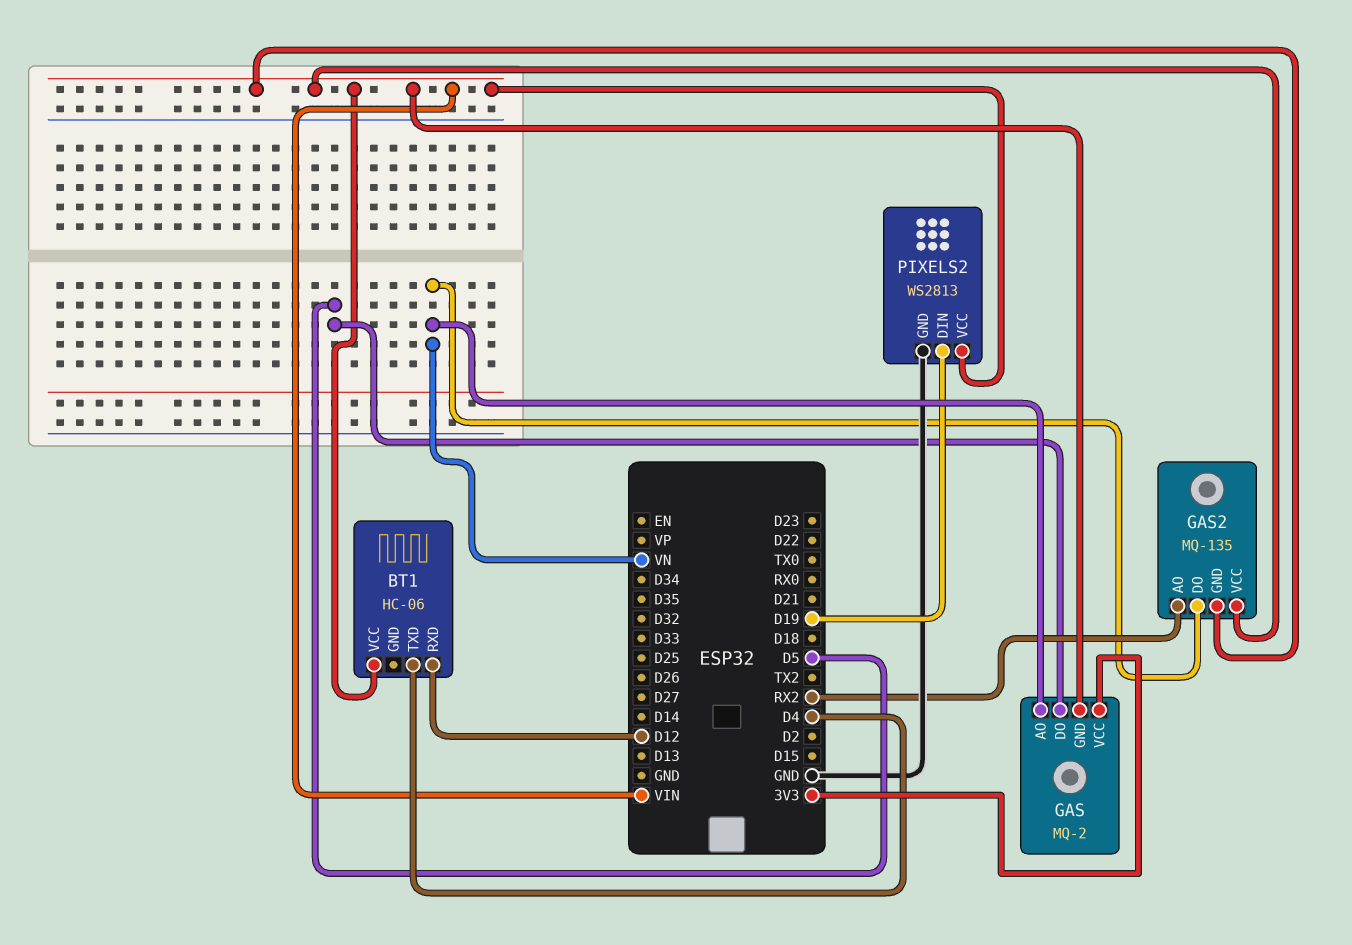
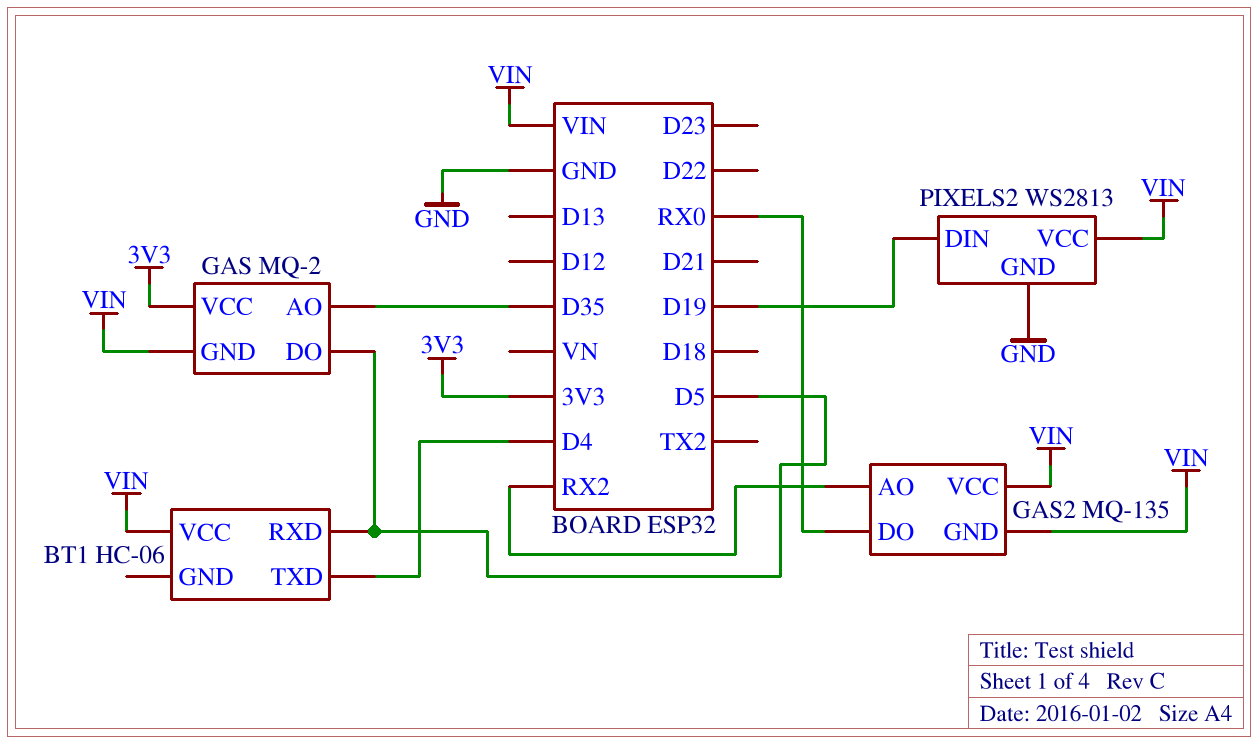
BT1 pin RXD: D12 -> D5
GAS pin AO: VN -> D35
GAS2 pin DO: VN -> RX0

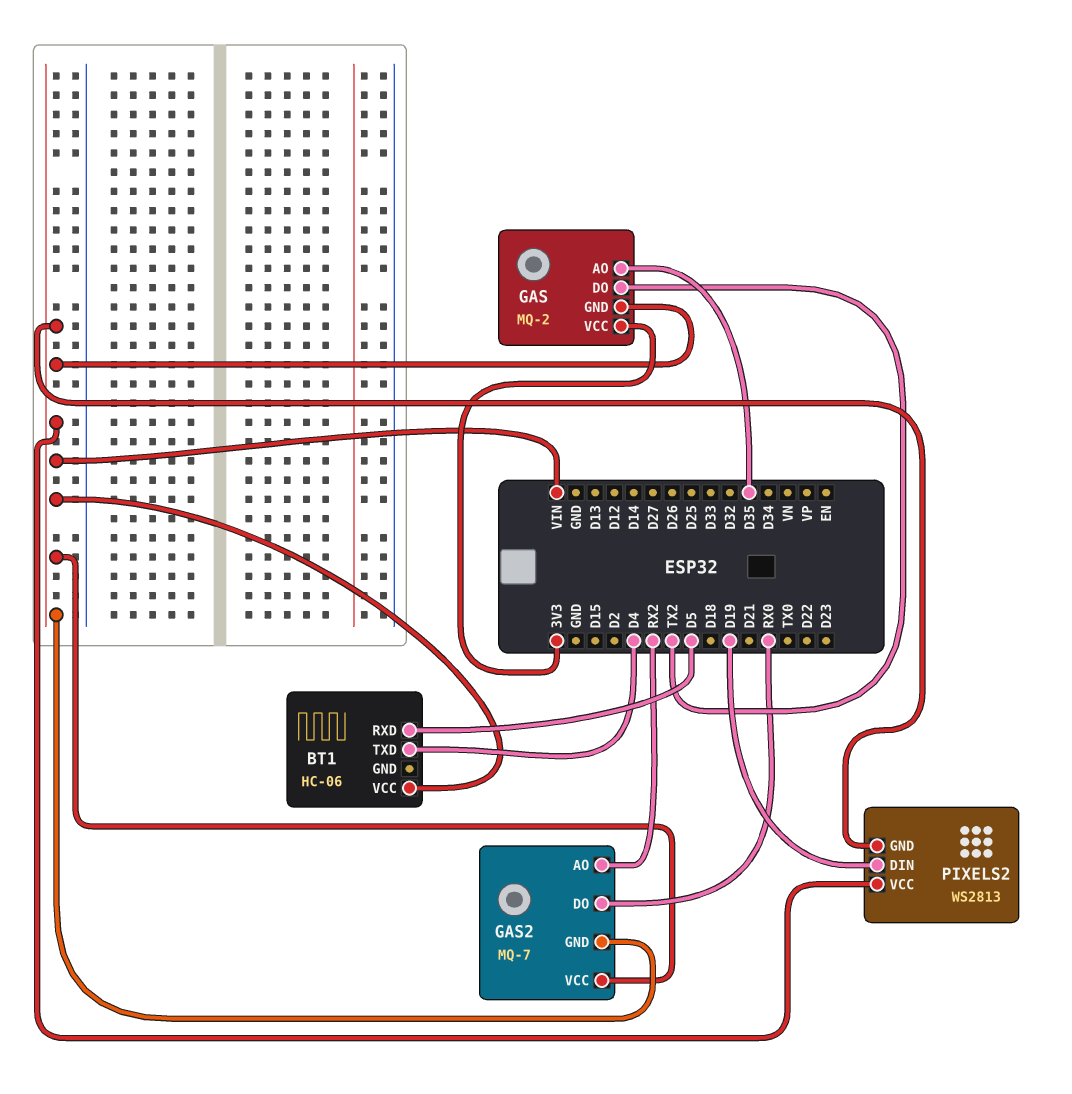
GAS pin DO: D5 -> TX2
GAS2: MQ-135 -> MQ-7
PIXELS2 pin GND: GND -> VIN

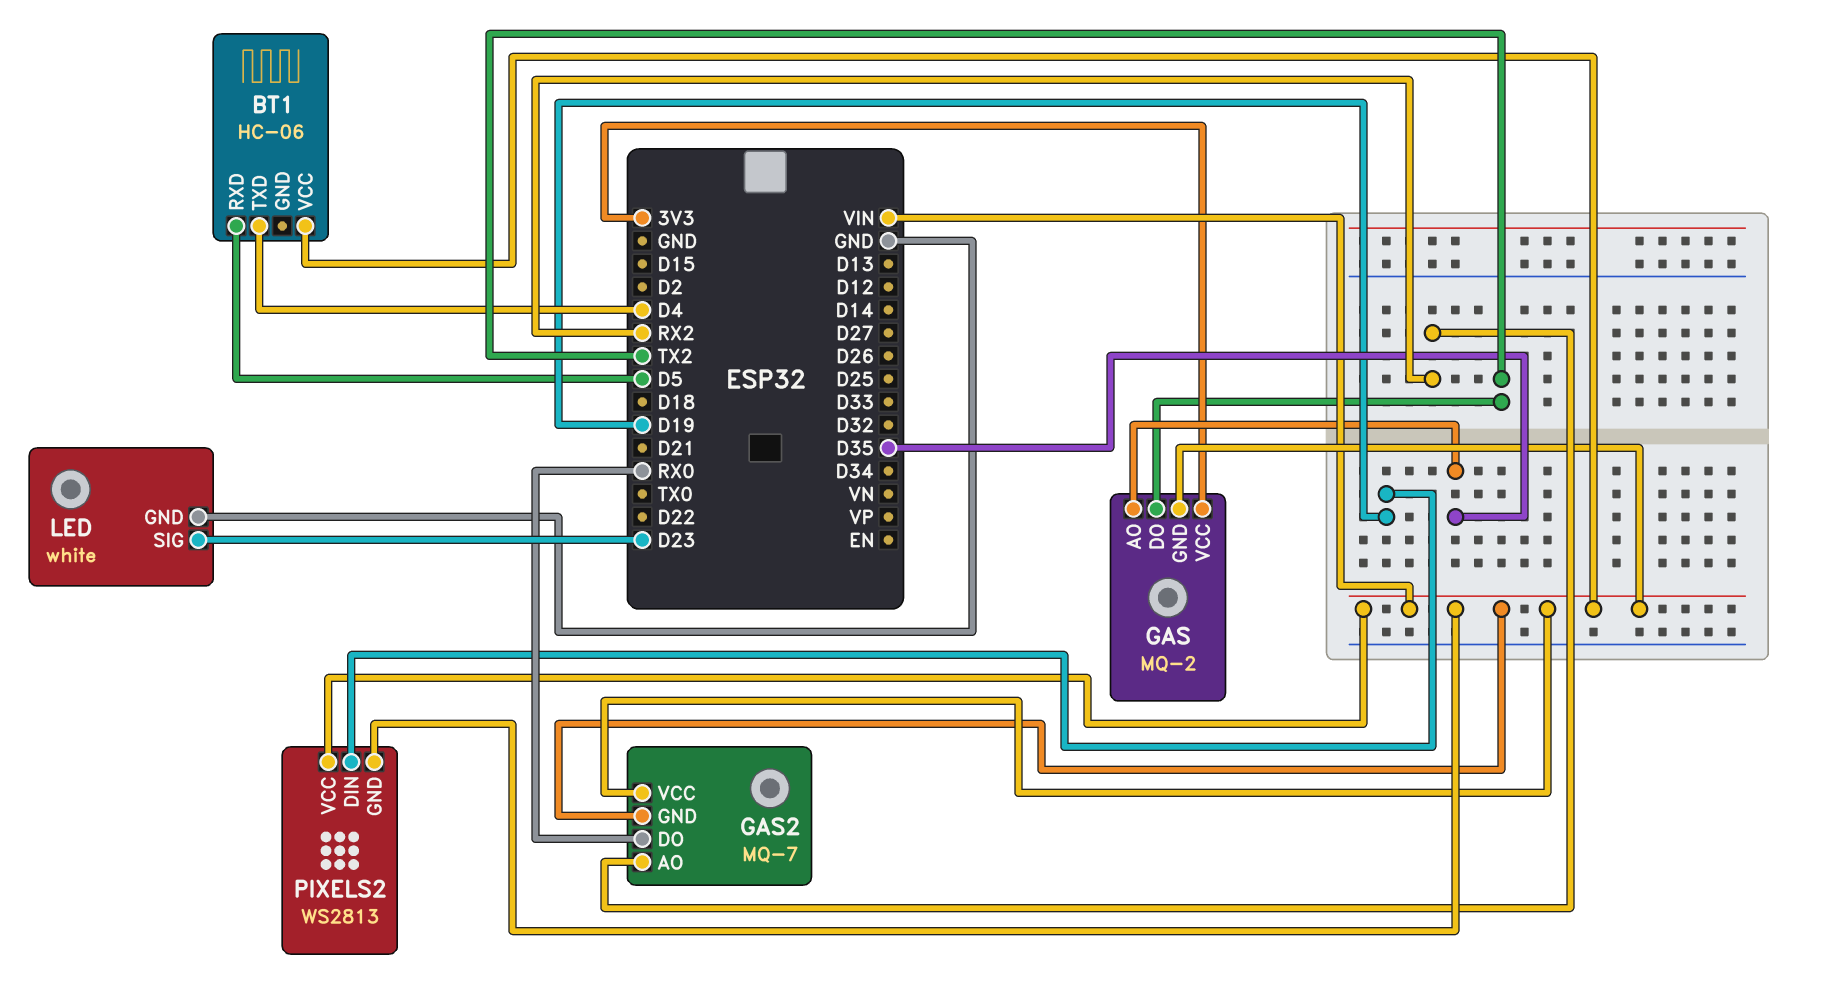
LED: none -> white
LED pin GND: none -> GND
LED pin SIG: none -> D23

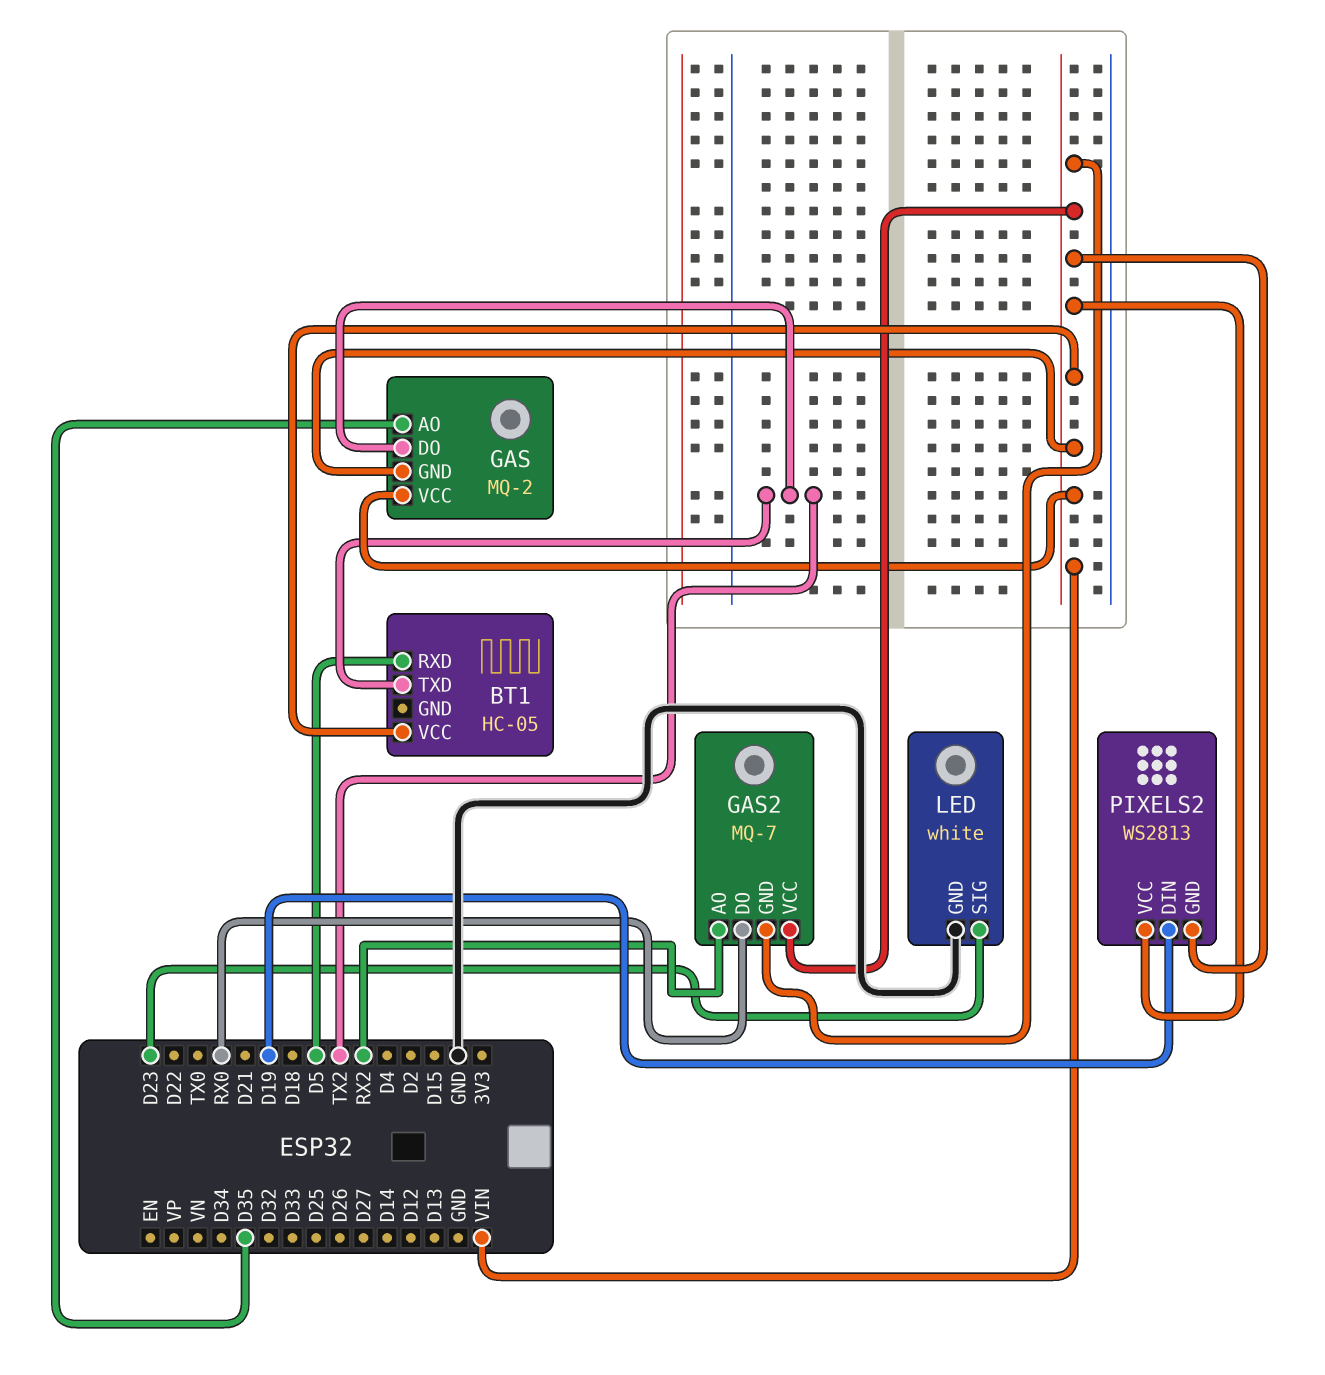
BT1: HC-06 -> HC-05
BT1 pin TXD: D4 -> TX2
GAS pin VCC: 3V3 -> VIN

